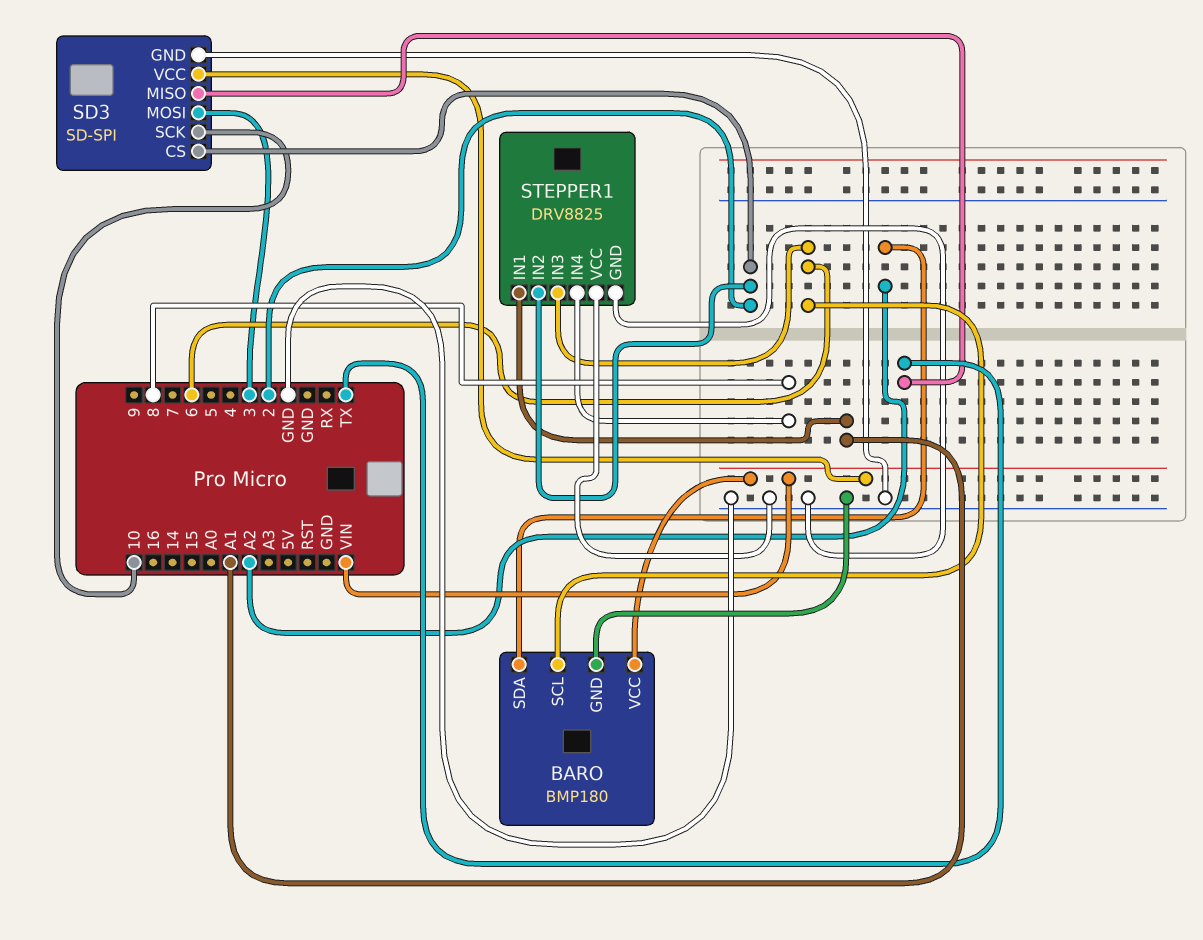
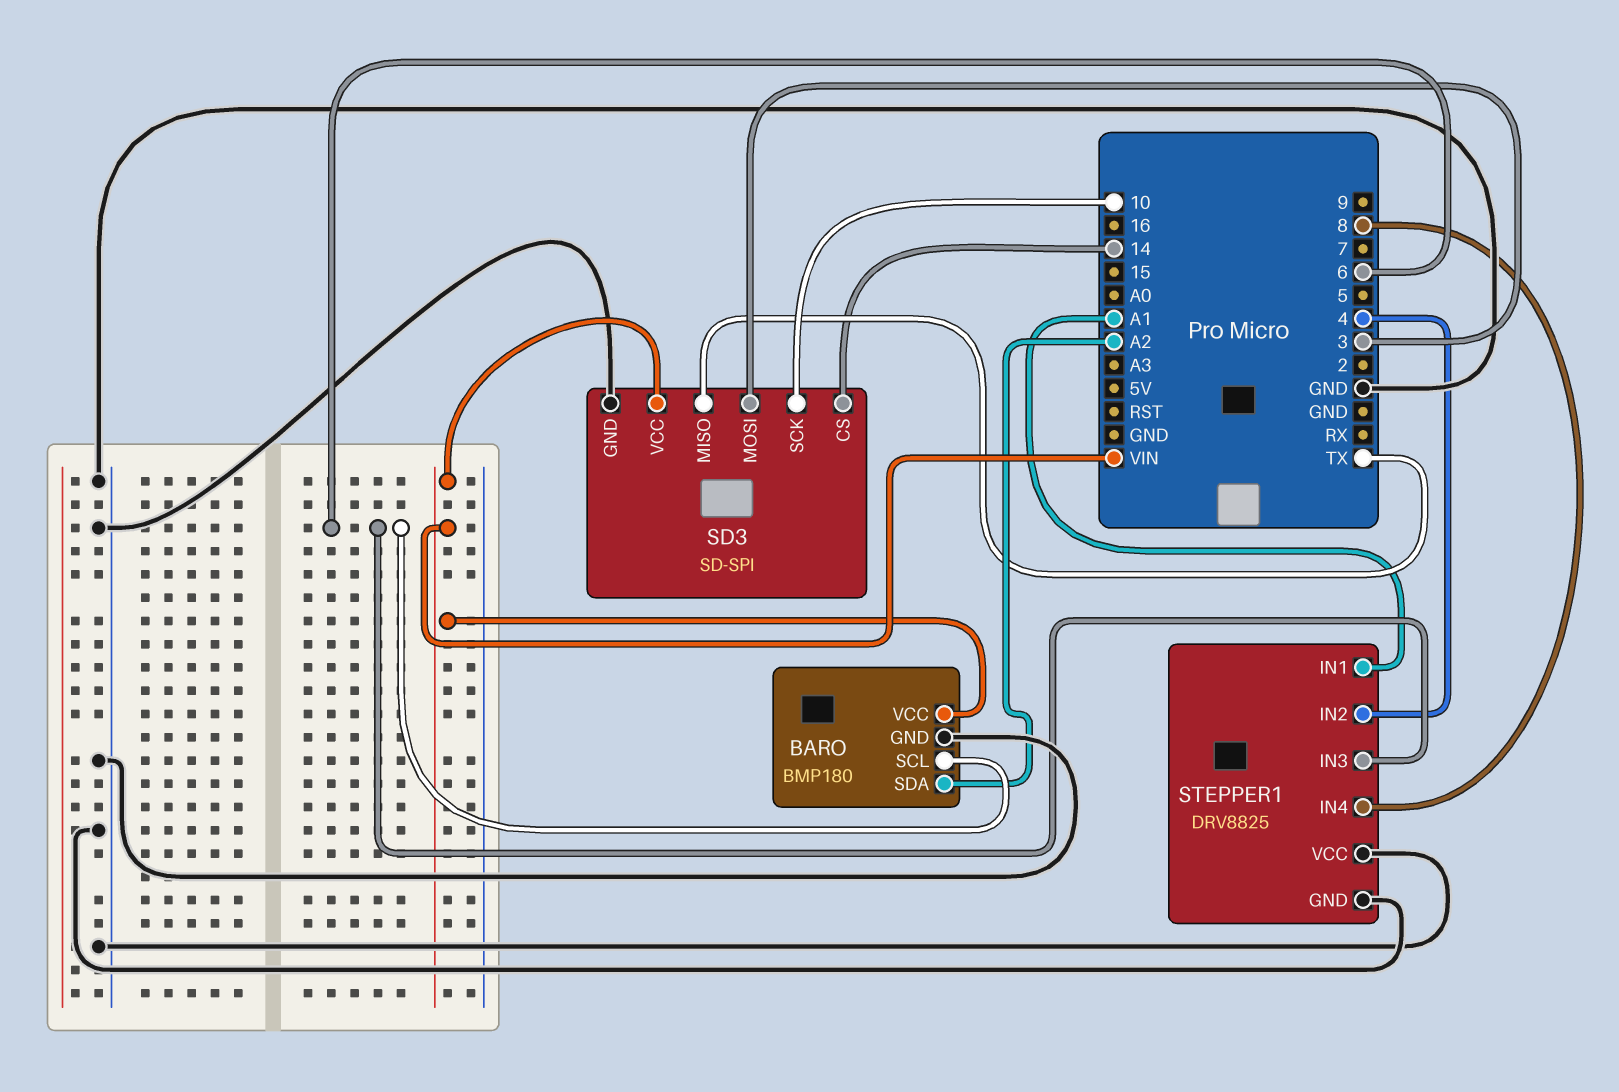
SD3 pin CS: 2 -> 14
STEPPER1 pin IN2: 2 -> 4

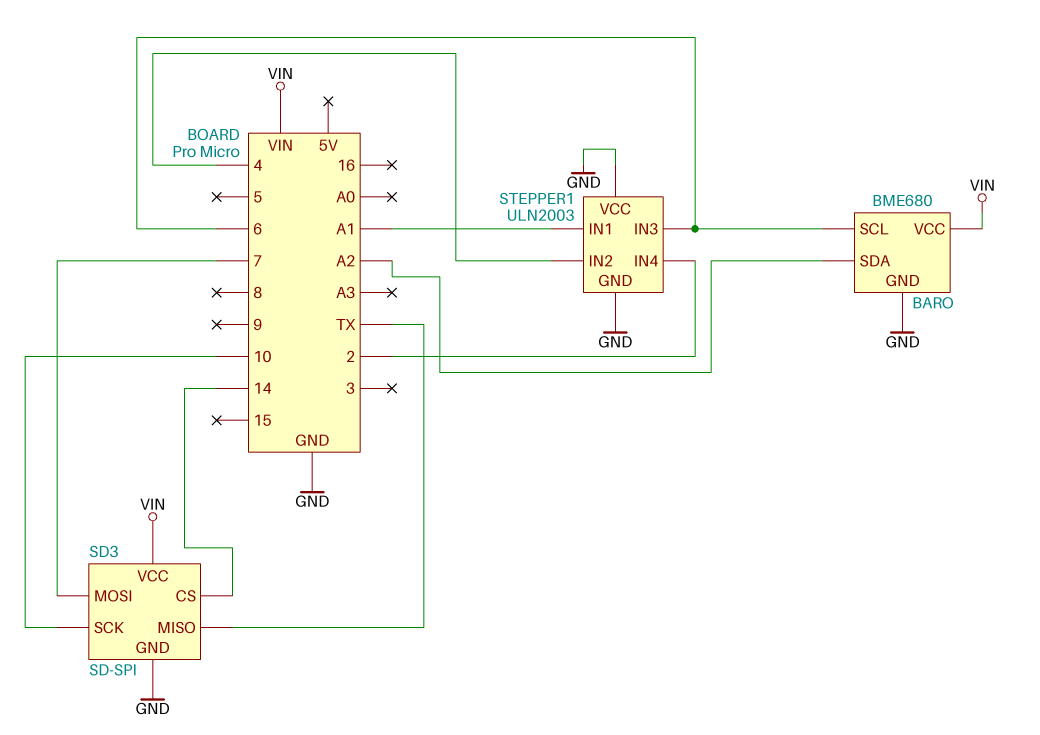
BARO: BMP180 -> BME680
SD3 pin MOSI: 3 -> 7
STEPPER1: DRV8825 -> ULN2003
STEPPER1 pin IN4: 8 -> 2

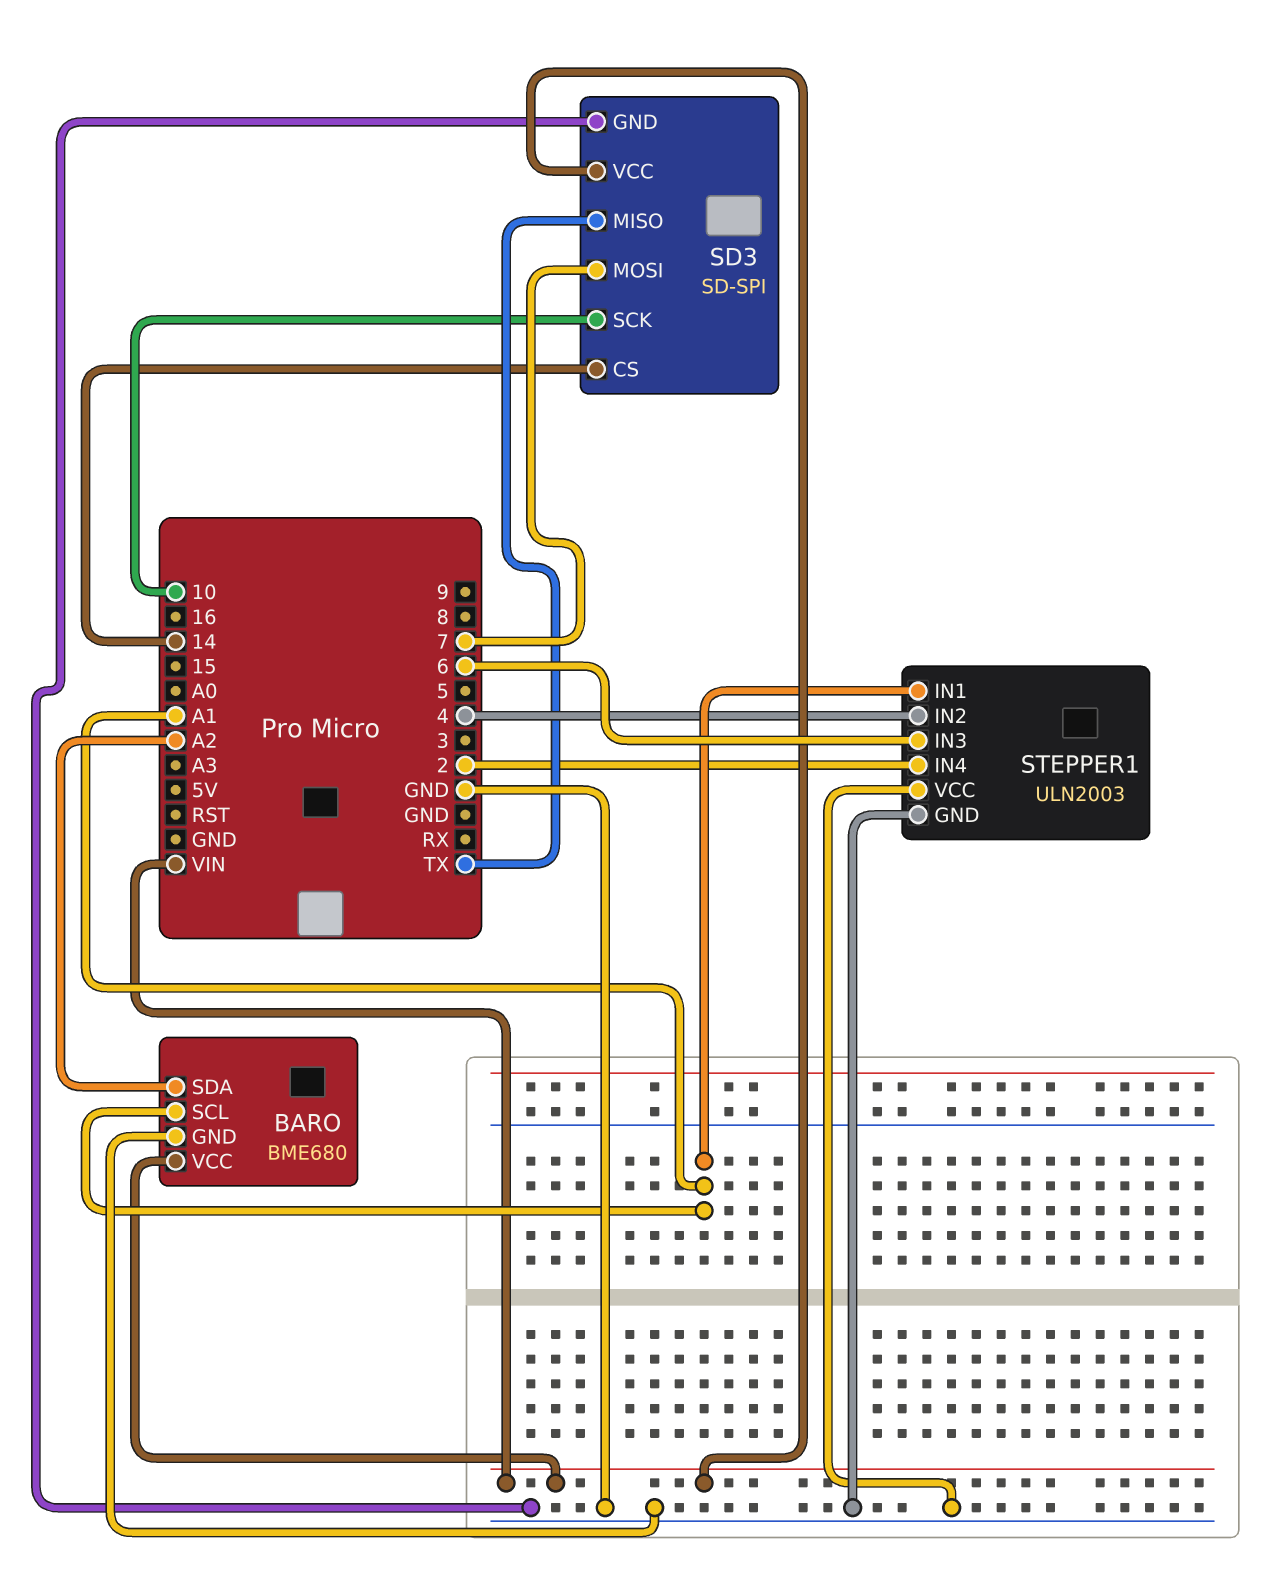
BARO pin SCL: 6 -> A1

